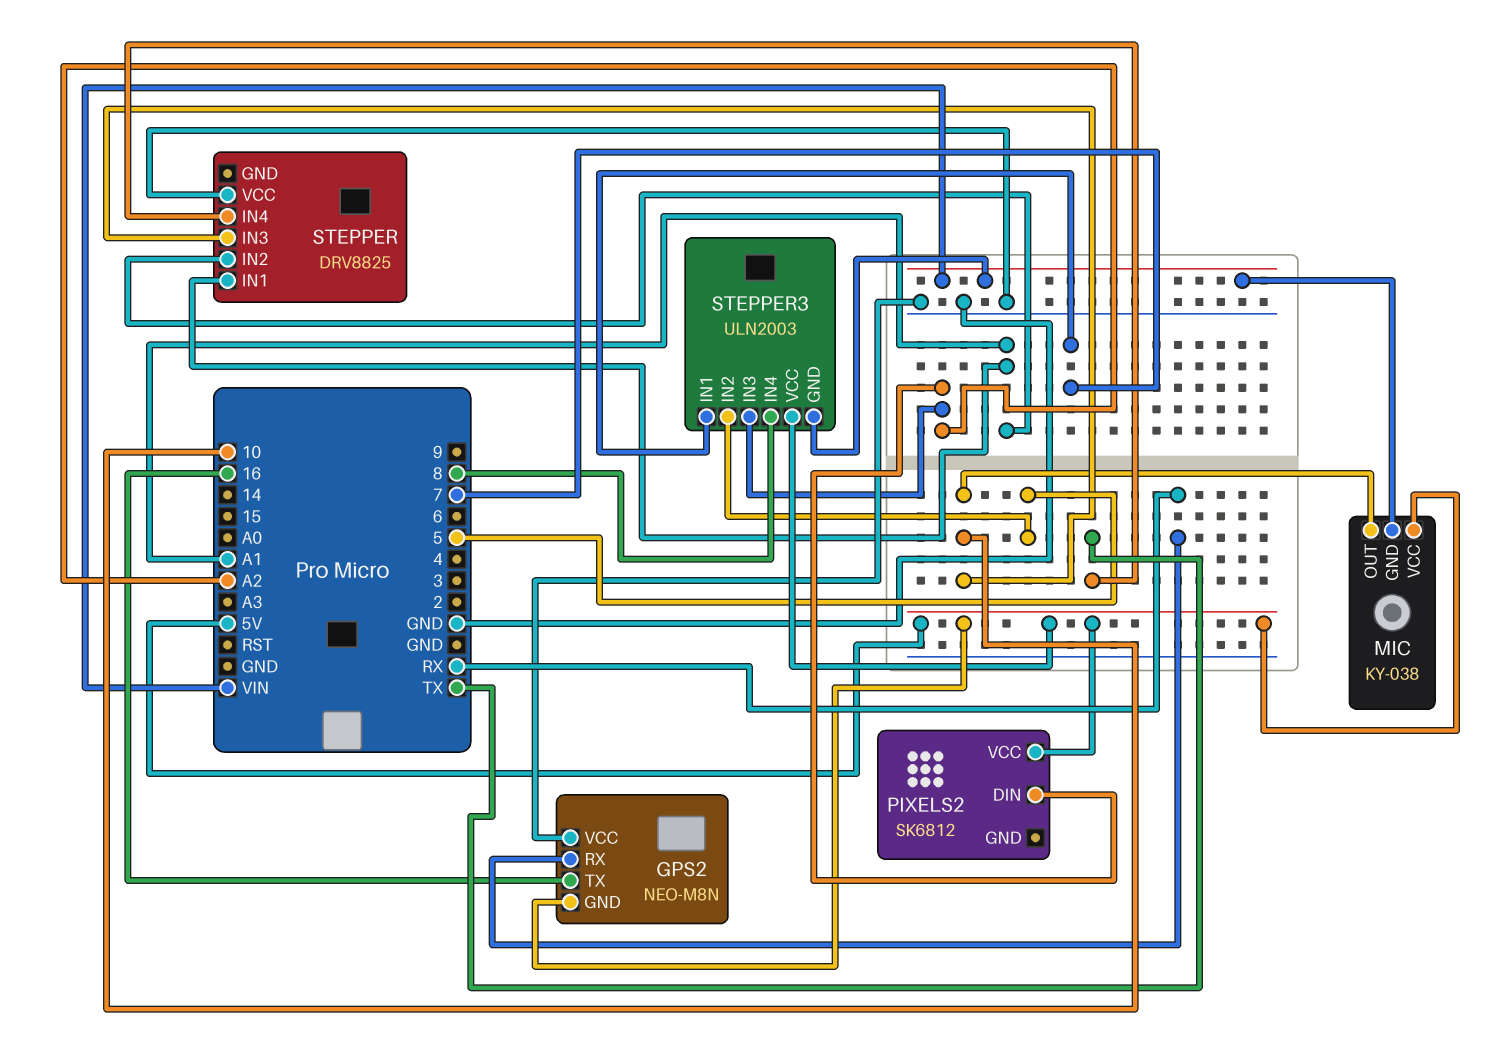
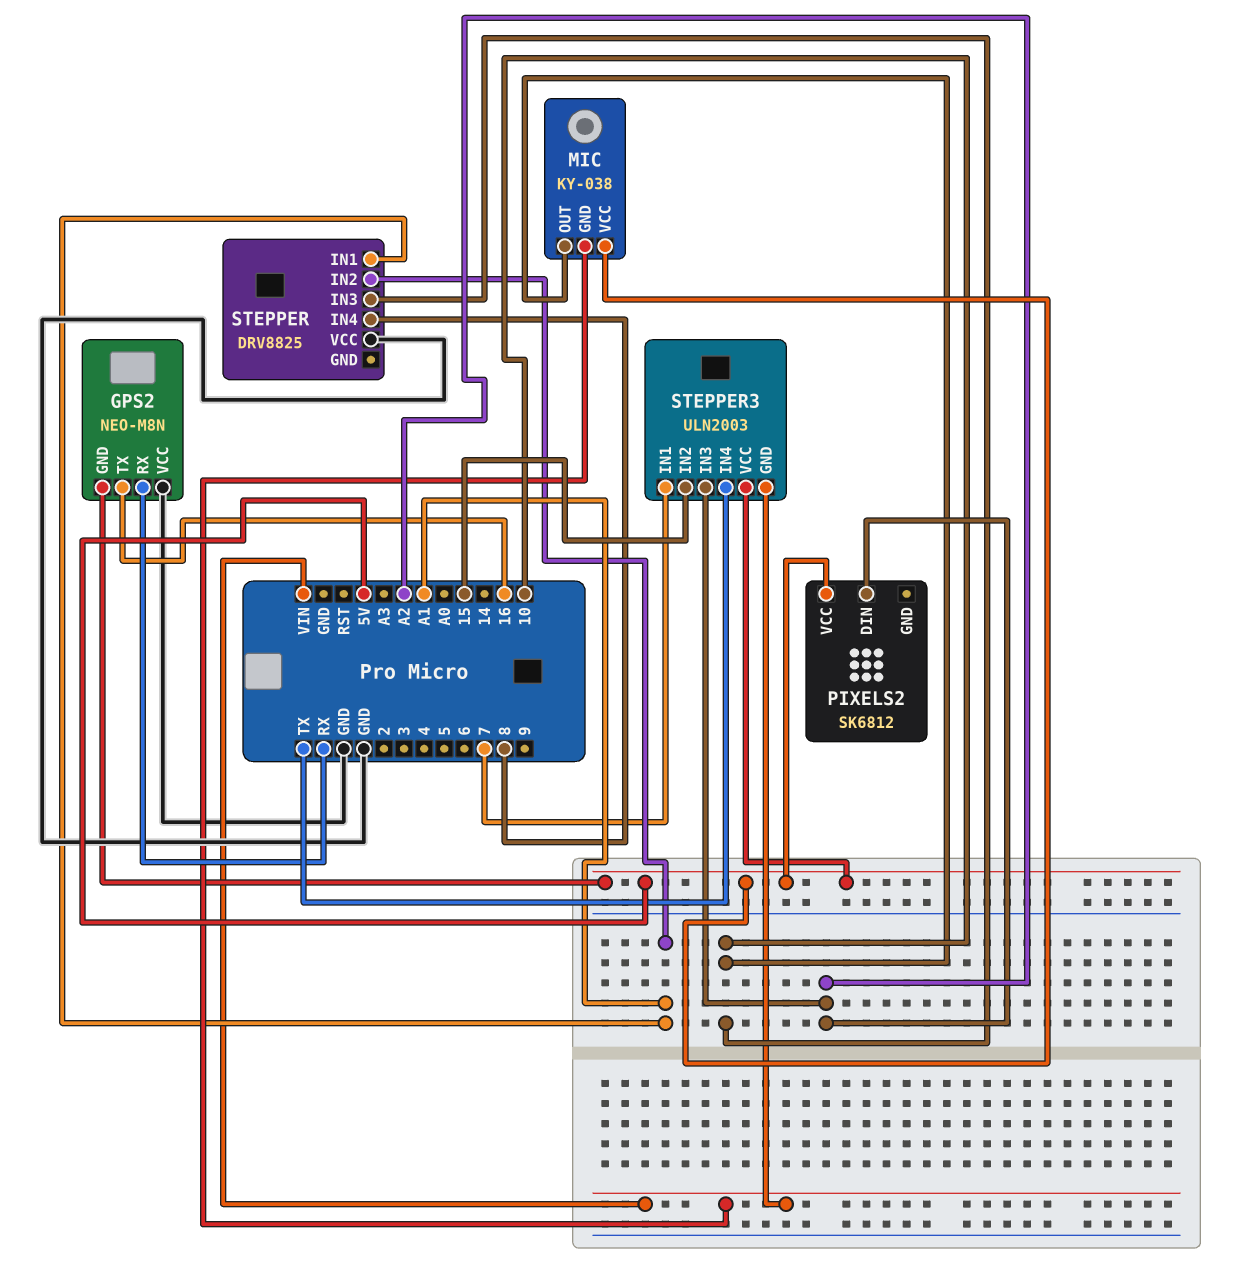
STEPPER pin IN4: TX -> 8
STEPPER3 pin IN2: 5 -> 15
STEPPER3 pin IN4: 8 -> TX

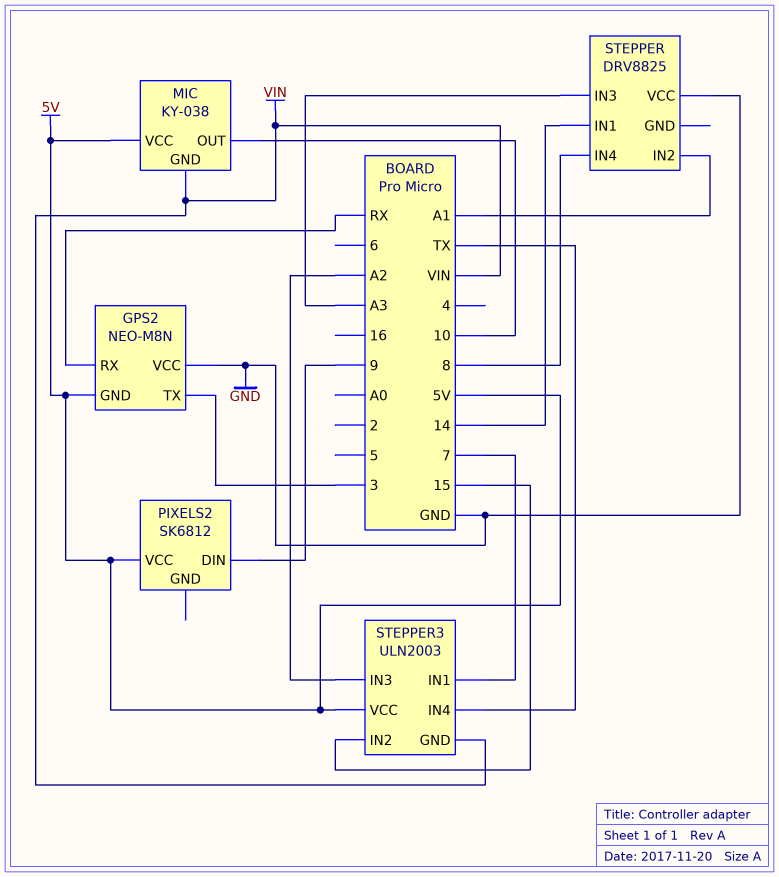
GPS2 pin TX: 16 -> 3
PIXELS2 pin DIN: A2 -> 9
STEPPER pin IN1: A1 -> 14
STEPPER pin IN3: 10 -> A3

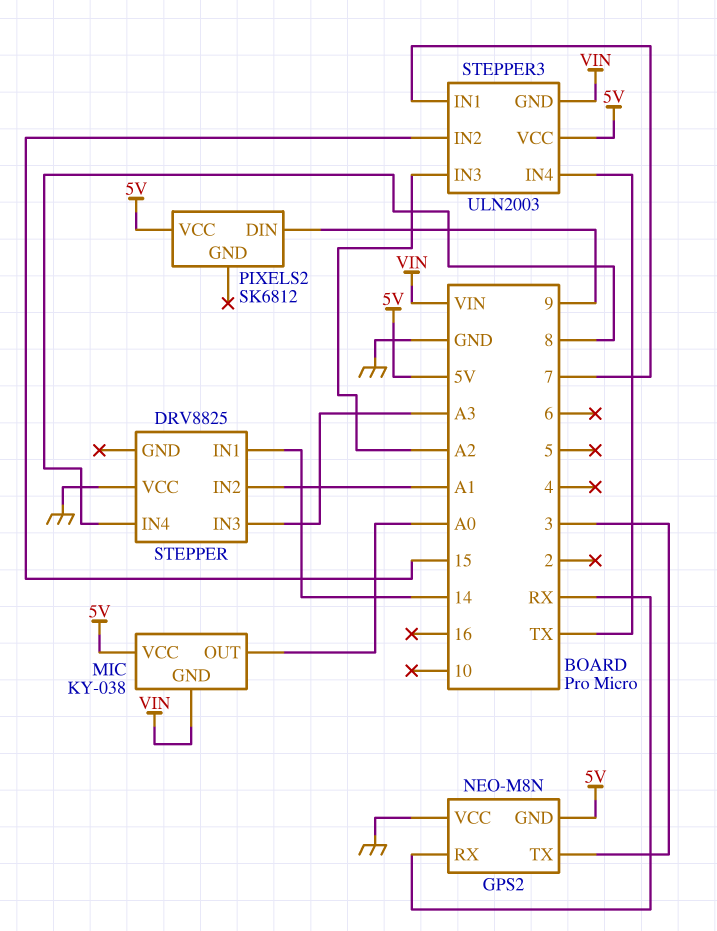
MIC pin OUT: 10 -> A0

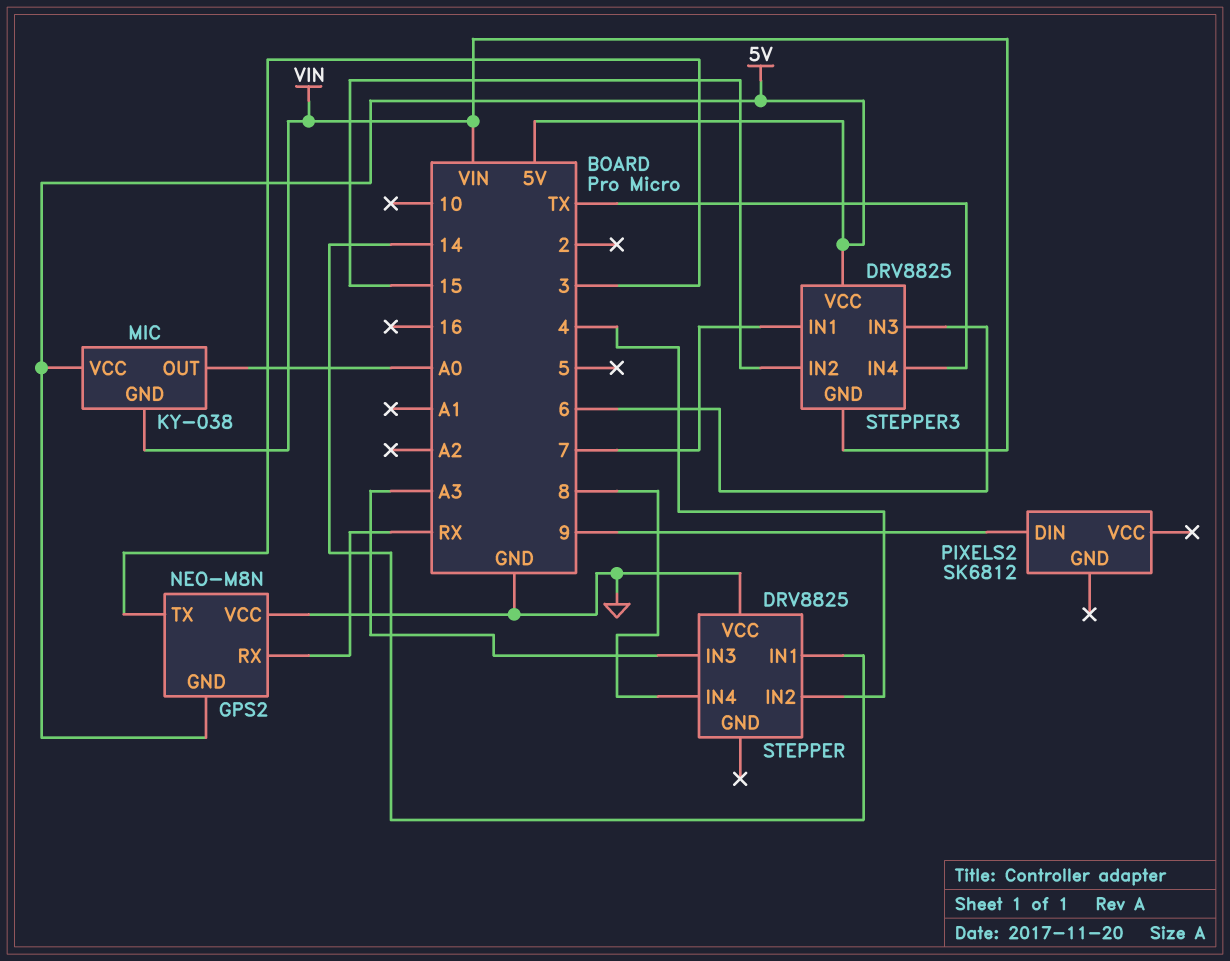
PIXELS2 pin VCC: 5V -> none
STEPPER pin IN2: A1 -> 4
STEPPER3: ULN2003 -> DRV8825
STEPPER3 pin IN3: A2 -> 6

